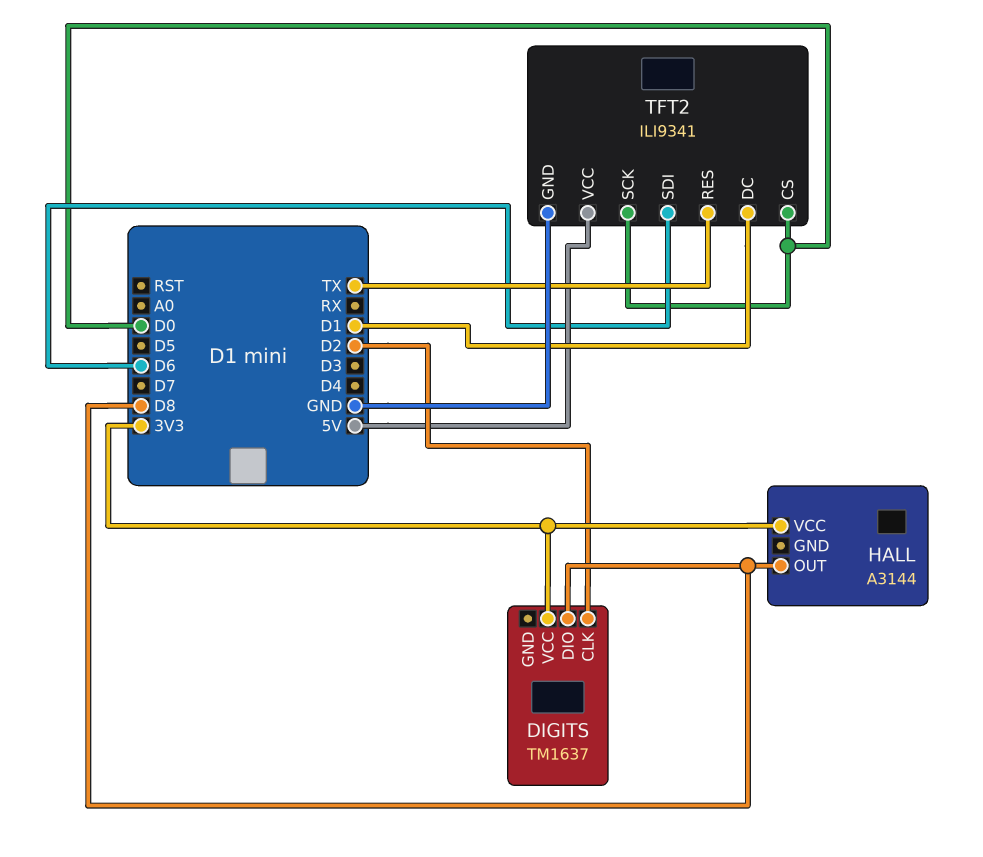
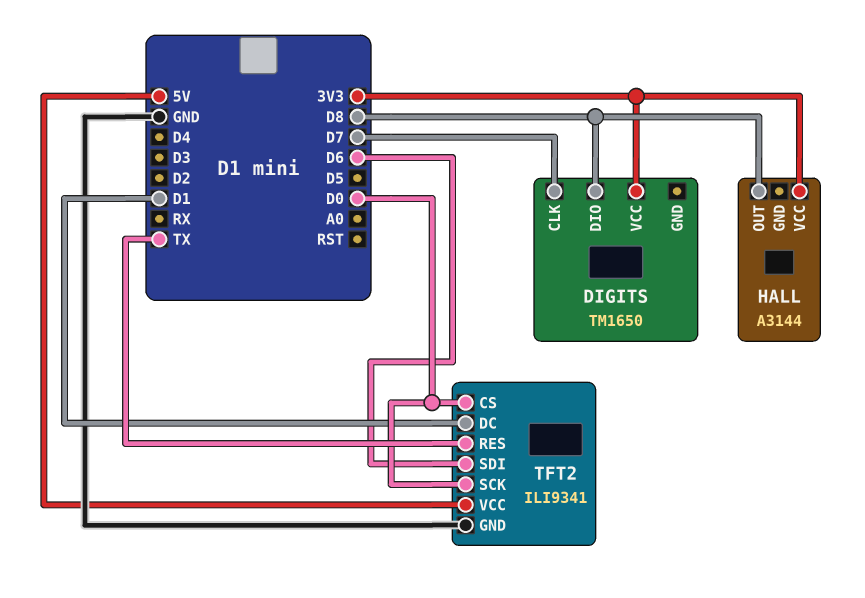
DIGITS: TM1637 -> TM1650
DIGITS pin CLK: D2 -> D7

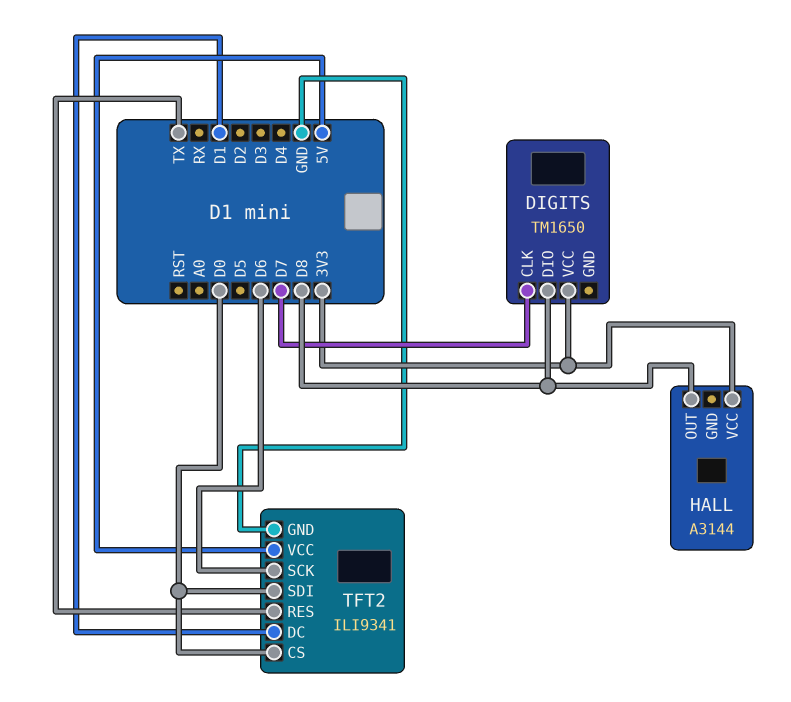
TFT2 pin SCK: D0 -> D6
TFT2 pin SDI: D6 -> D0

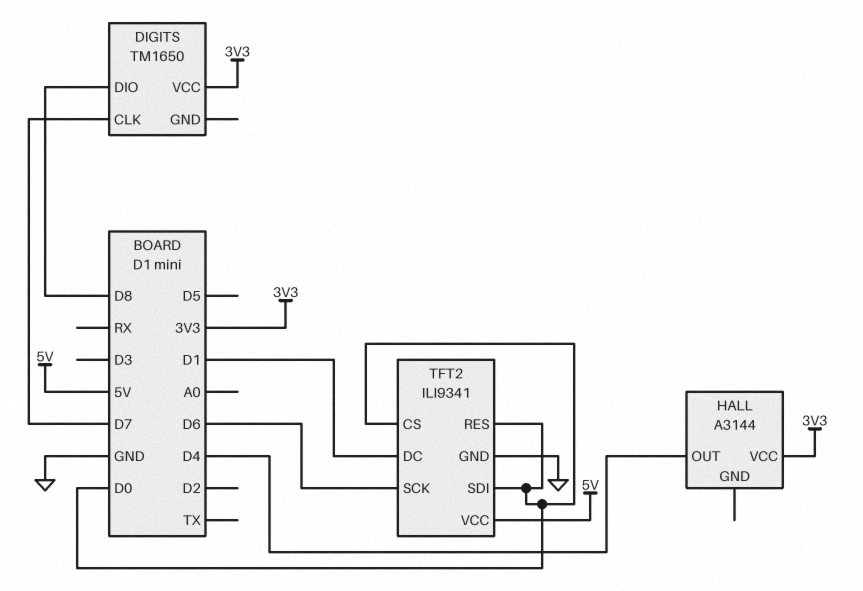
HALL pin OUT: D8 -> D4
TFT2 pin RES: TX -> D0

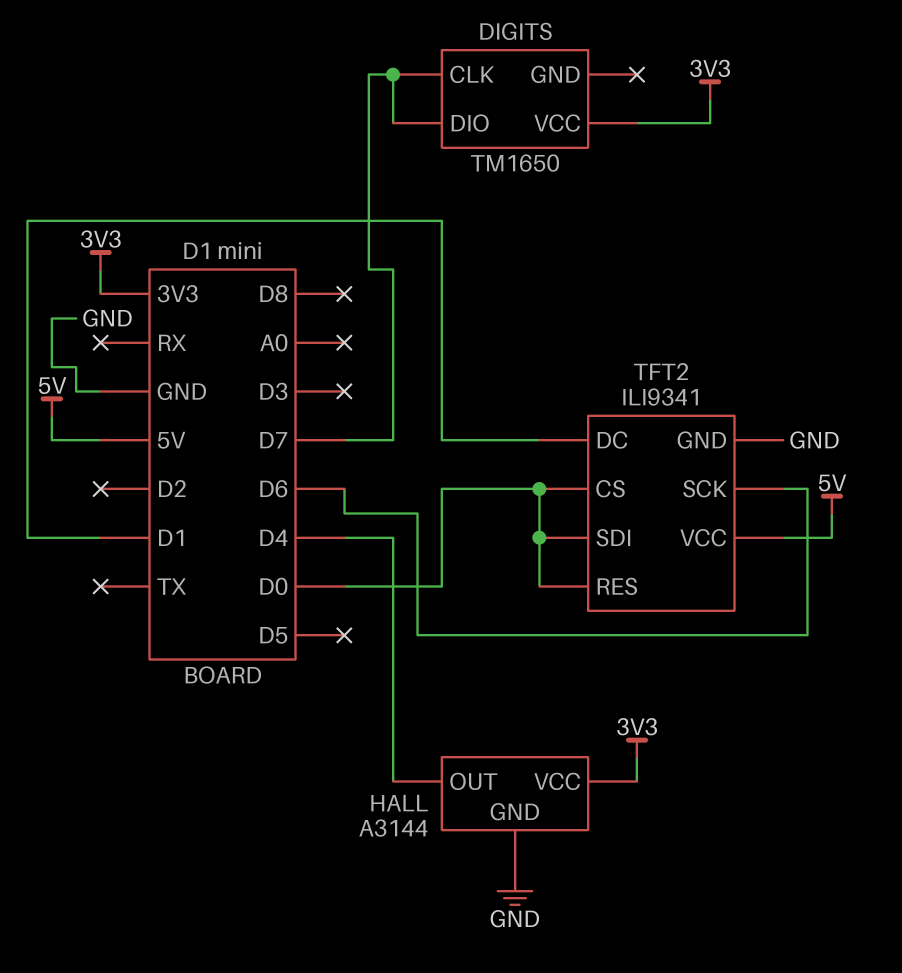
DIGITS pin DIO: D8 -> D7
HALL pin GND: none -> GND

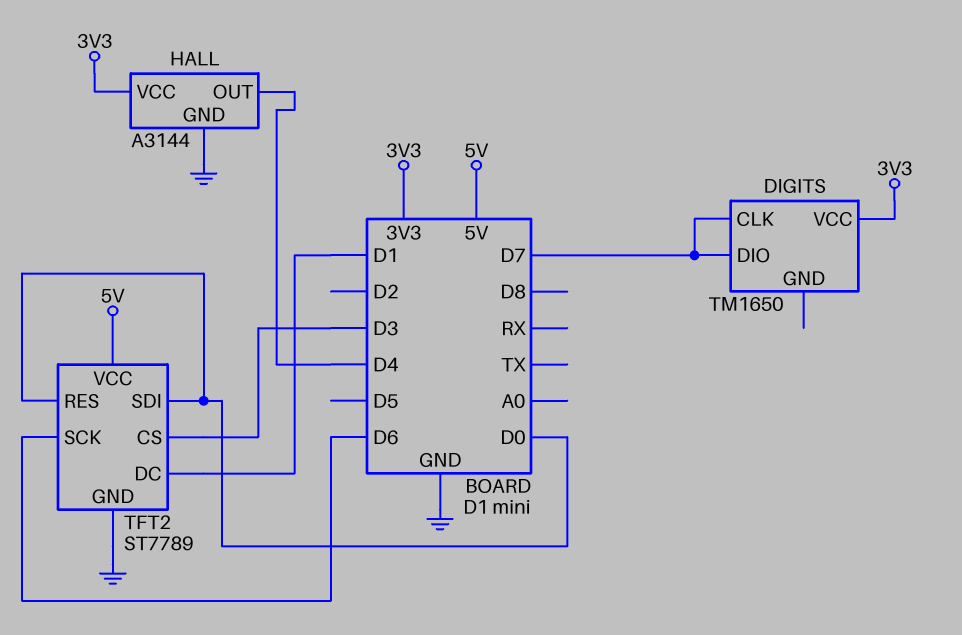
TFT2: ILI9341 -> ST7789
TFT2 pin CS: D0 -> D3

